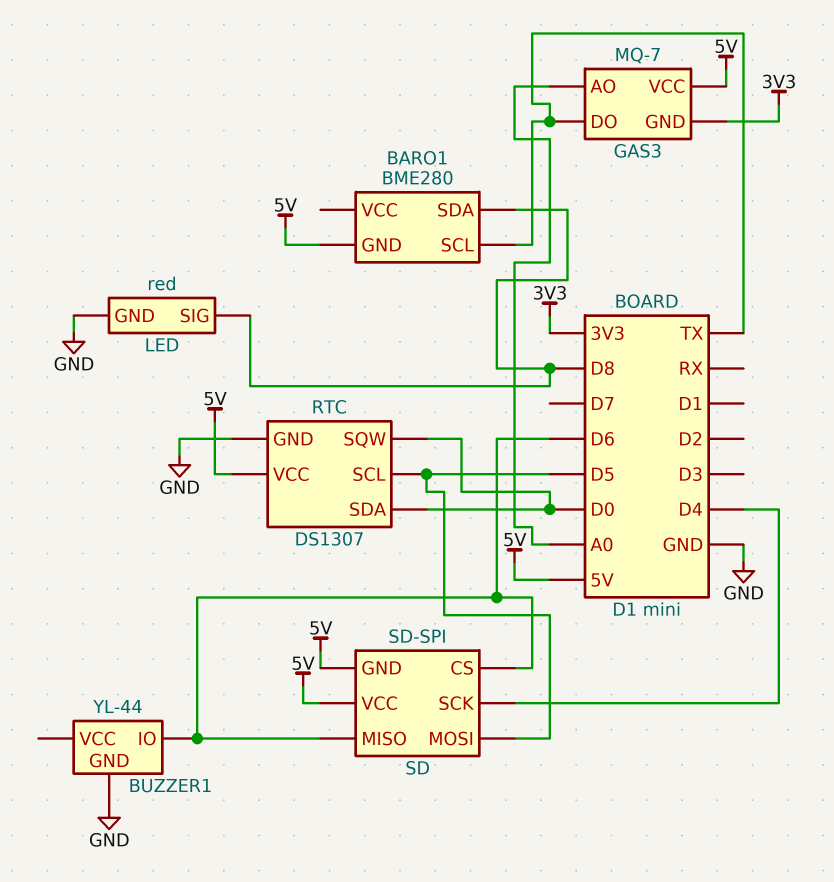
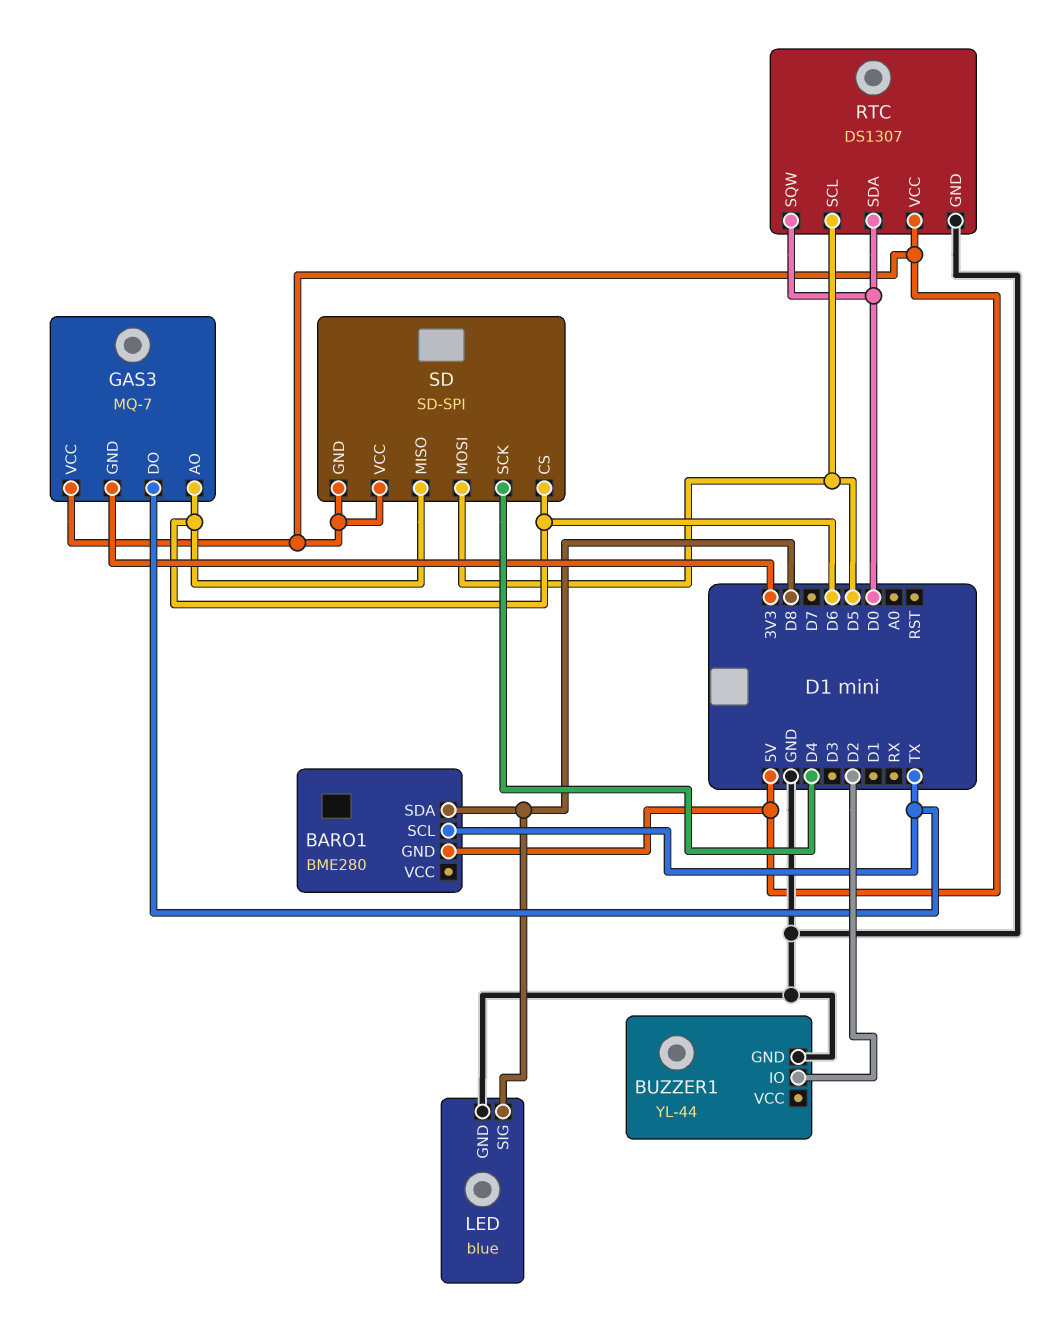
BUZZER1 pin IO: D6 -> D2
GAS3 pin AO: A0 -> D6
LED: red -> blue

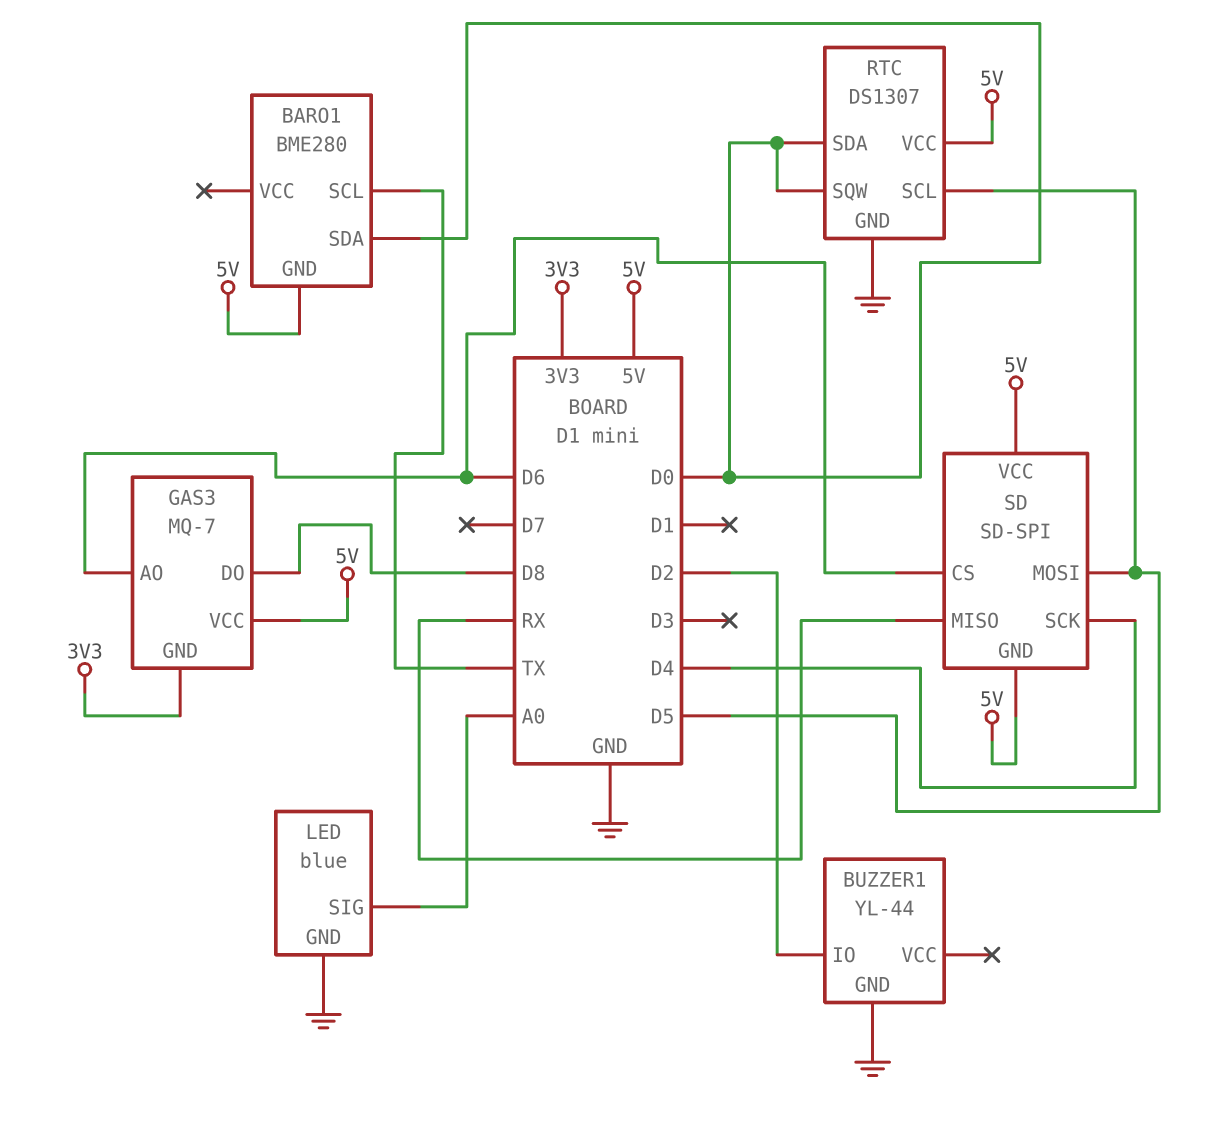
BARO1 pin SDA: D8 -> D0
GAS3 pin DO: TX -> D8
LED pin SIG: D8 -> A0
SD pin MISO: D6 -> RX

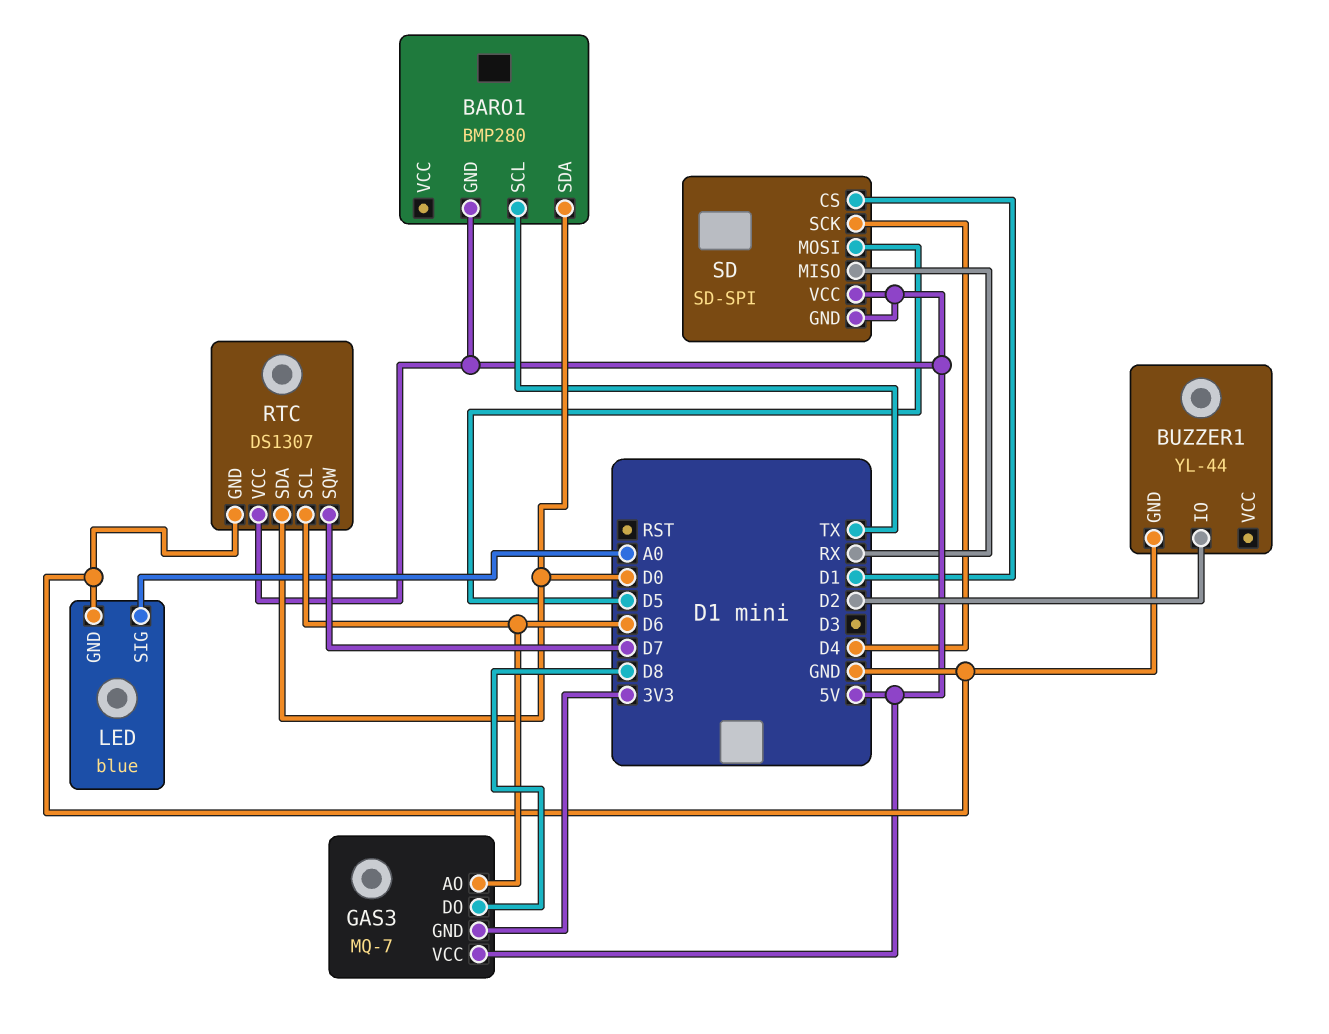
BARO1: BME280 -> BMP280
RTC pin SCL: D5 -> D6
RTC pin SQW: D0 -> D7
SD pin CS: D6 -> D1

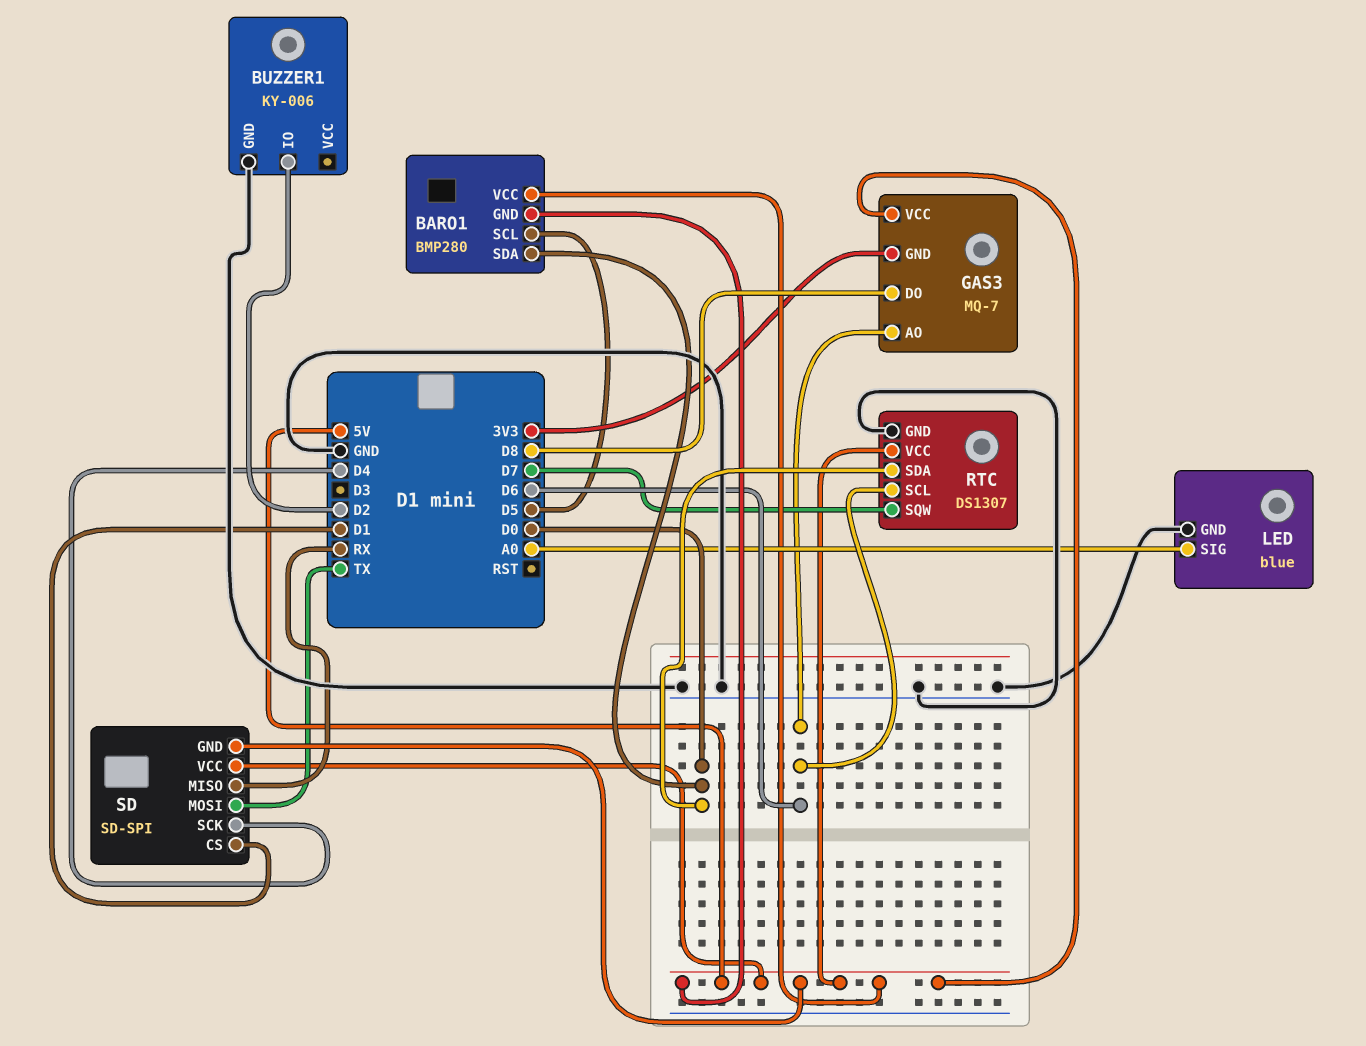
BARO1 pin SCL: TX -> D5
BARO1 pin VCC: none -> 5V
BUZZER1: YL-44 -> KY-006
SD pin MOSI: D5 -> TX

